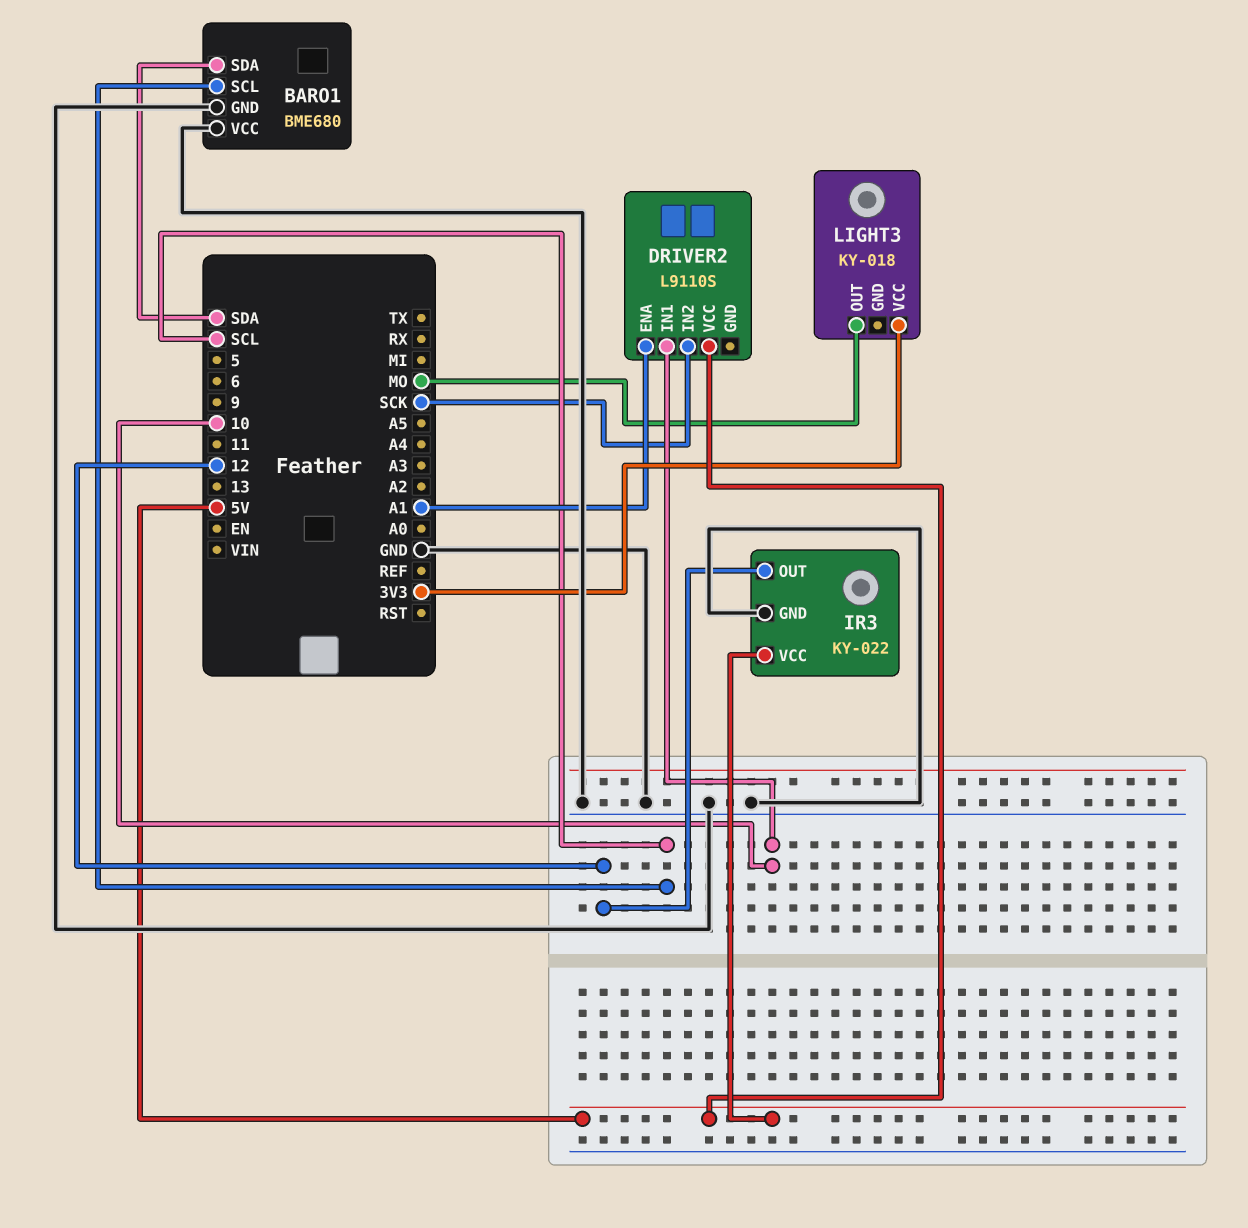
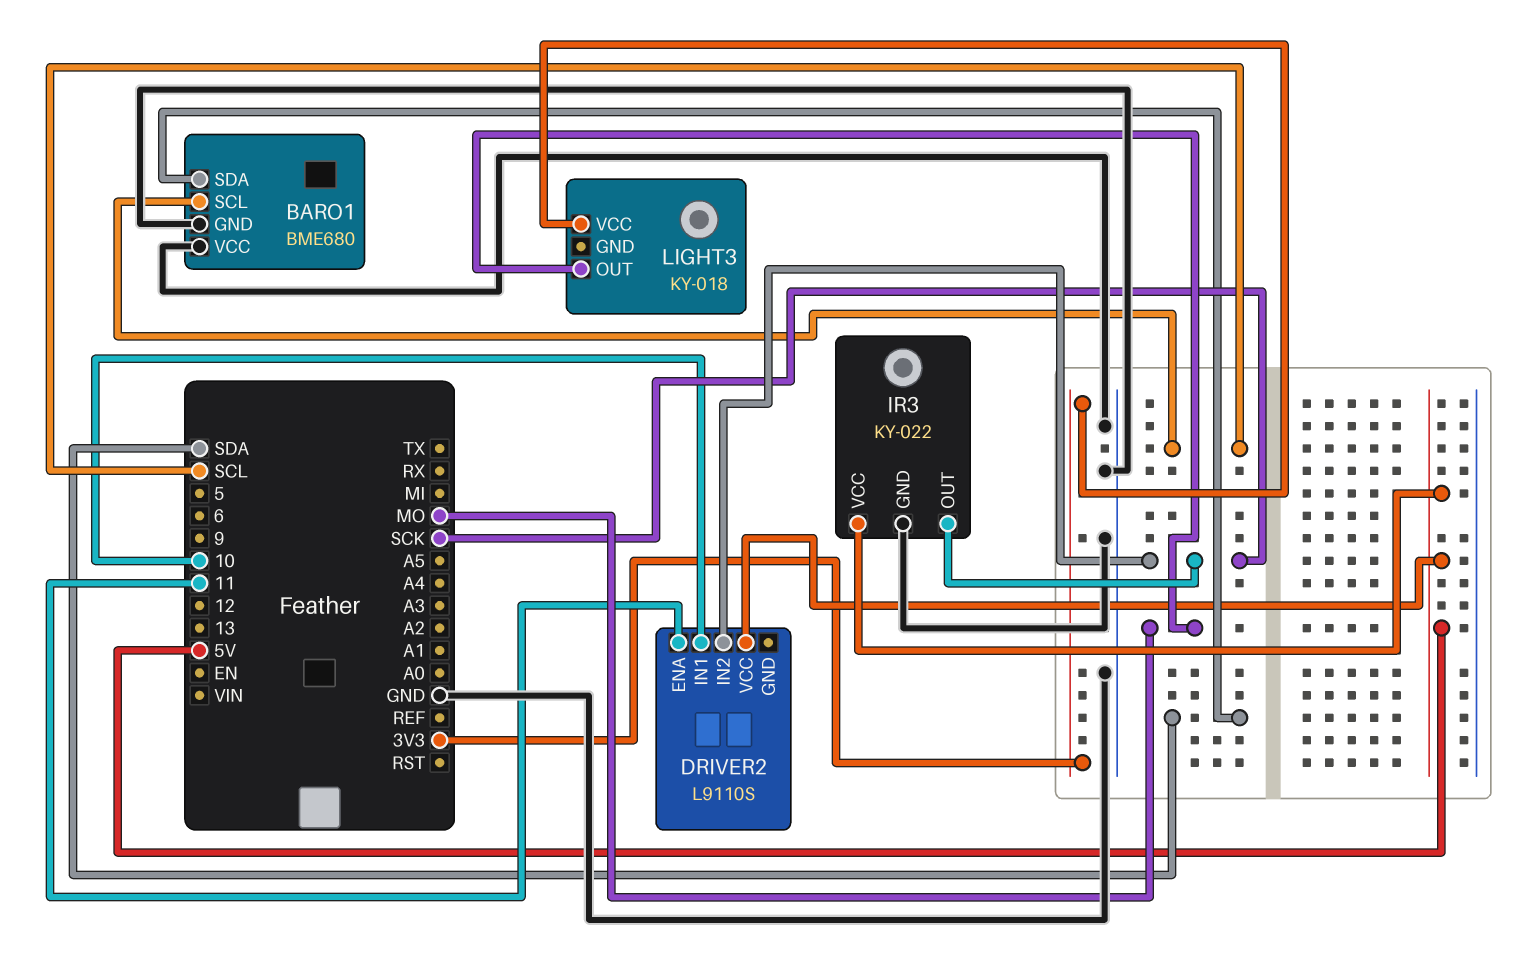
DRIVER2 pin ENA: A1 -> 11
IR3 pin OUT: 12 -> SCK

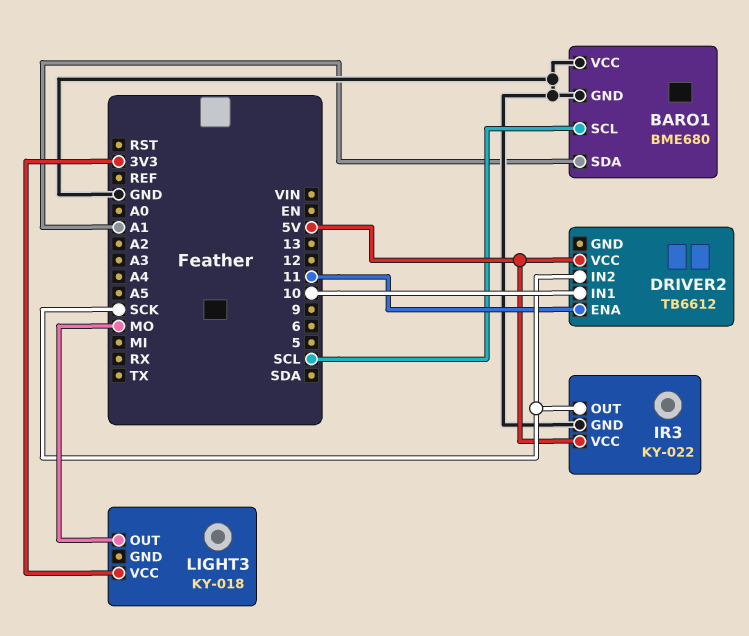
BARO1 pin SDA: SDA -> A1
DRIVER2: L9110S -> TB6612

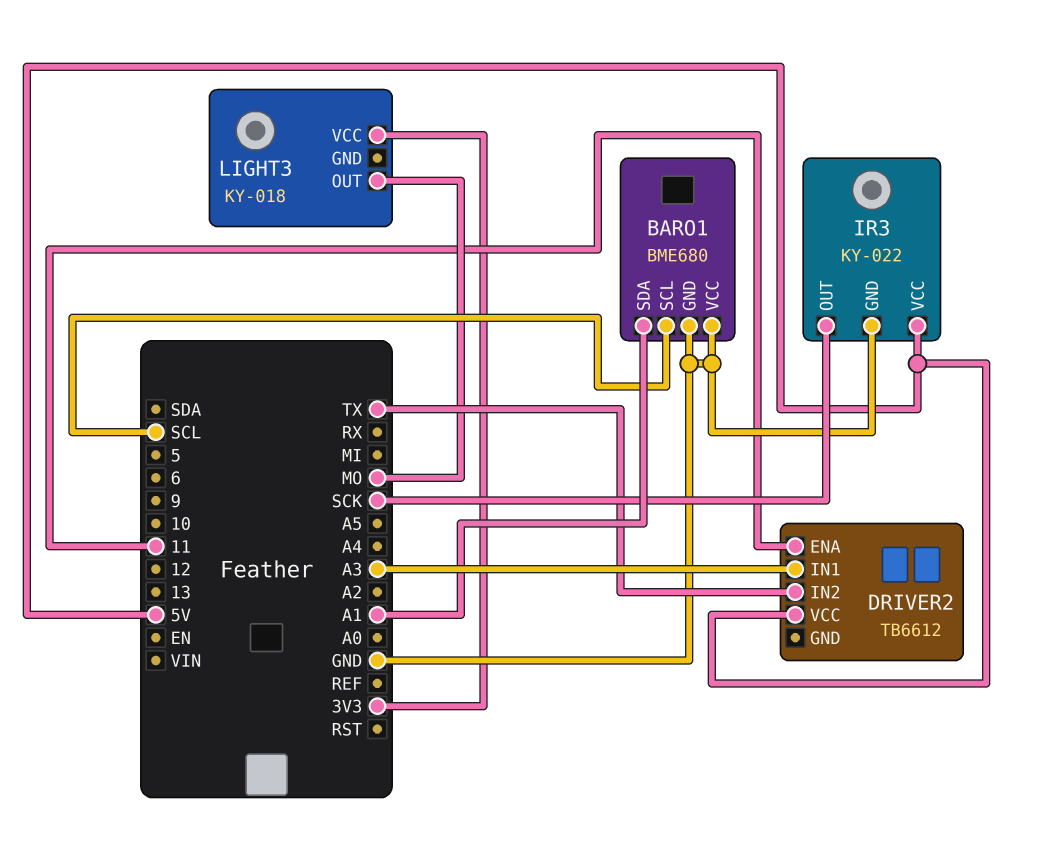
DRIVER2 pin IN1: 10 -> A3
DRIVER2 pin IN2: SCK -> TX

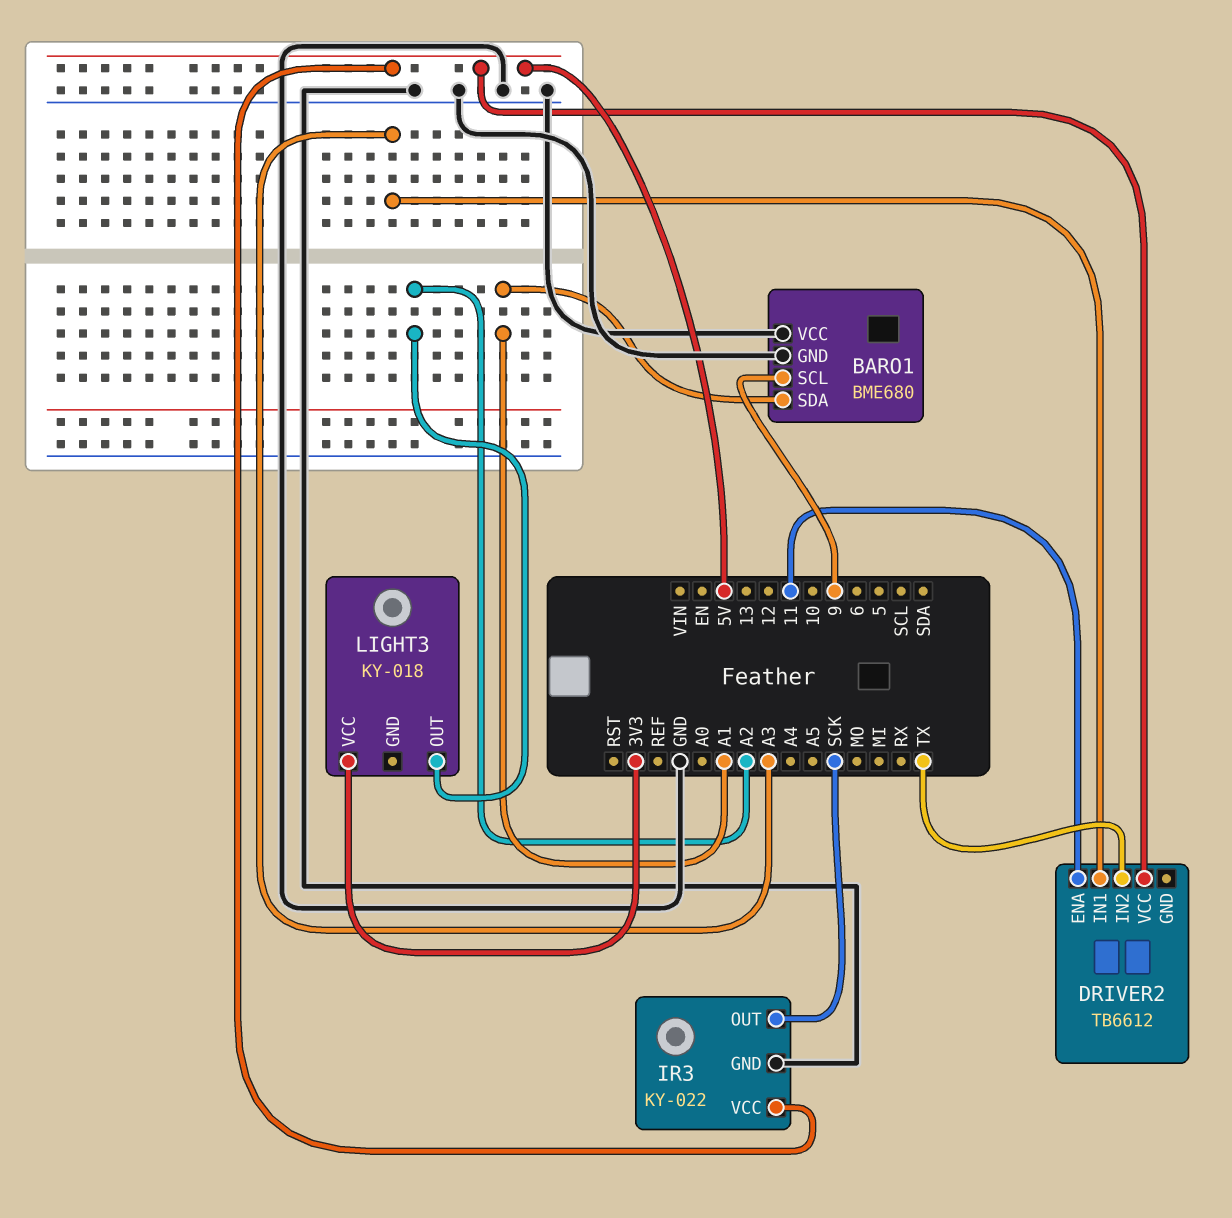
BARO1 pin SCL: SCL -> 9
LIGHT3 pin OUT: MO -> A2

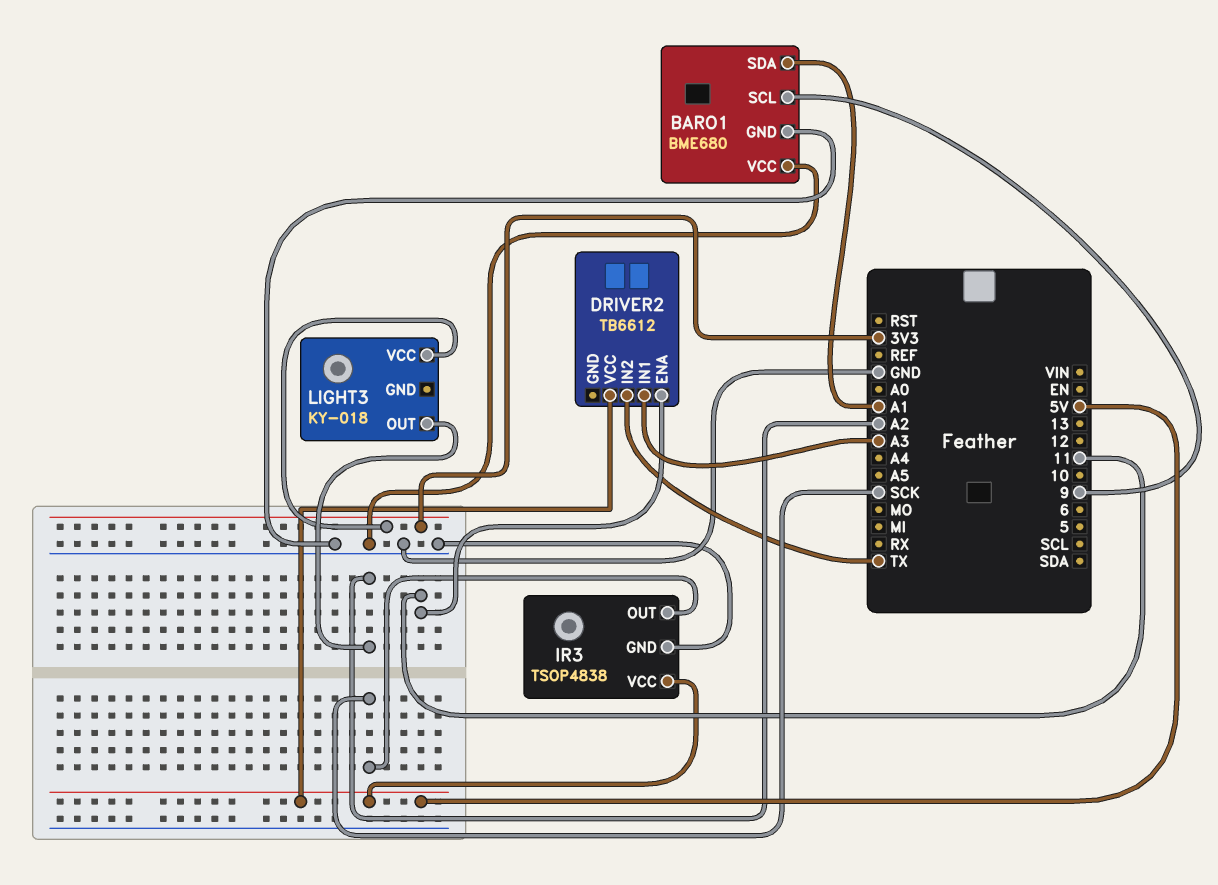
IR3: KY-022 -> TSOP4838

